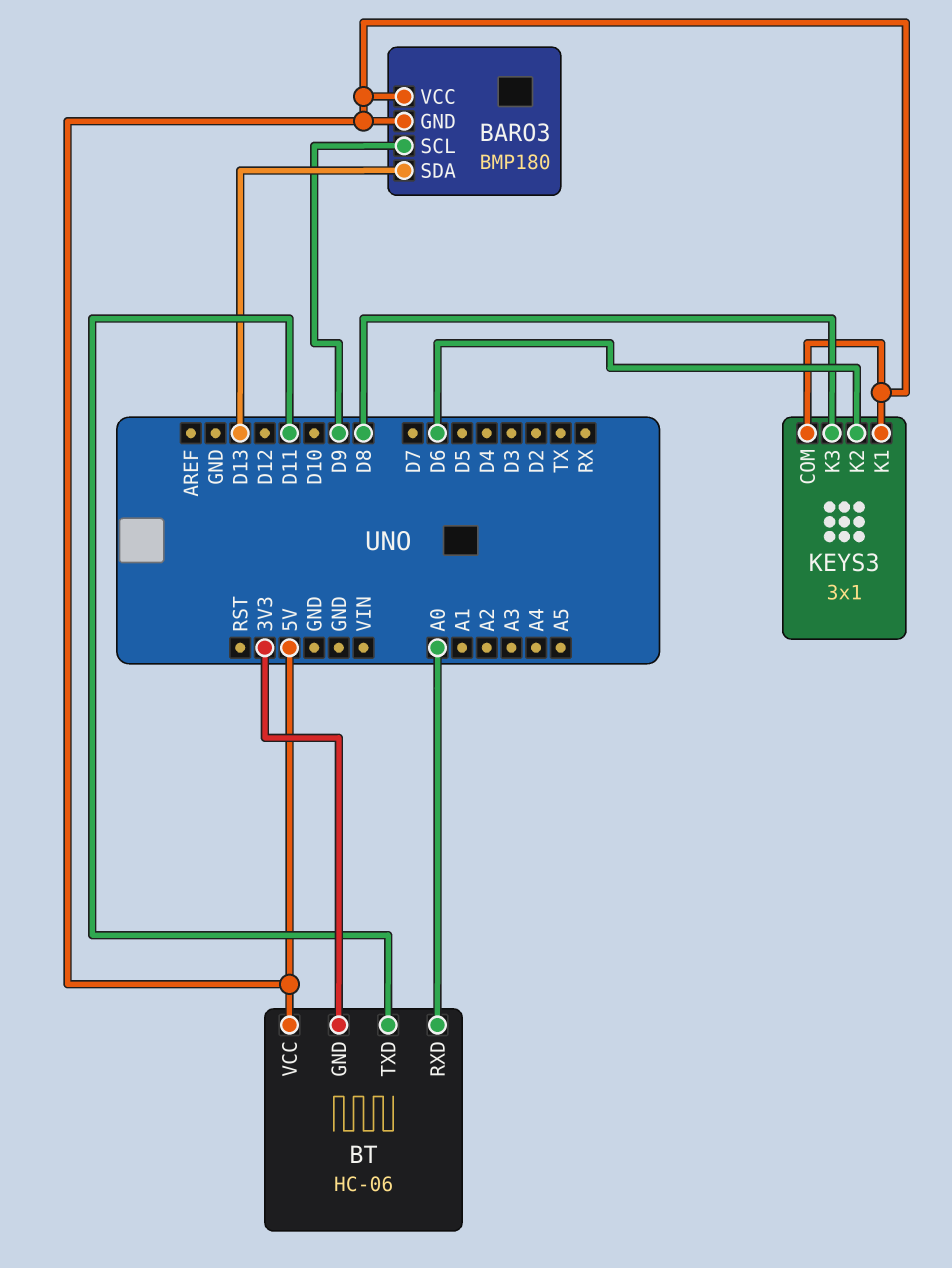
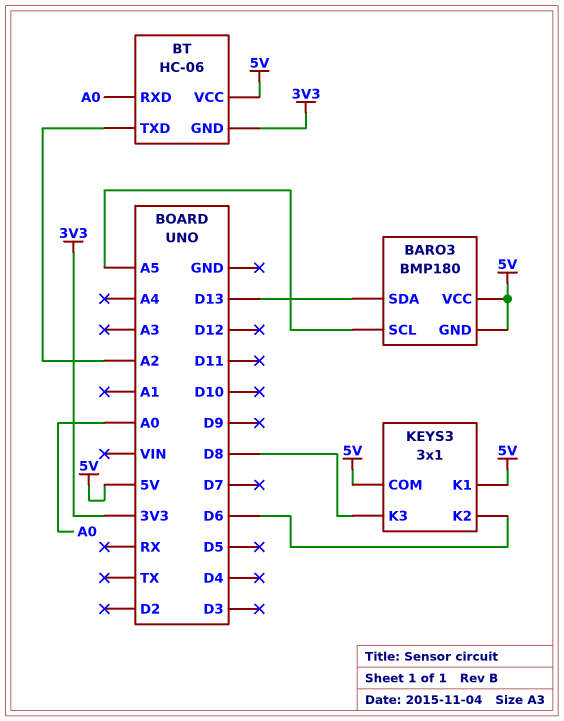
BARO3 pin SCL: D9 -> A5
BT pin TXD: D11 -> A2

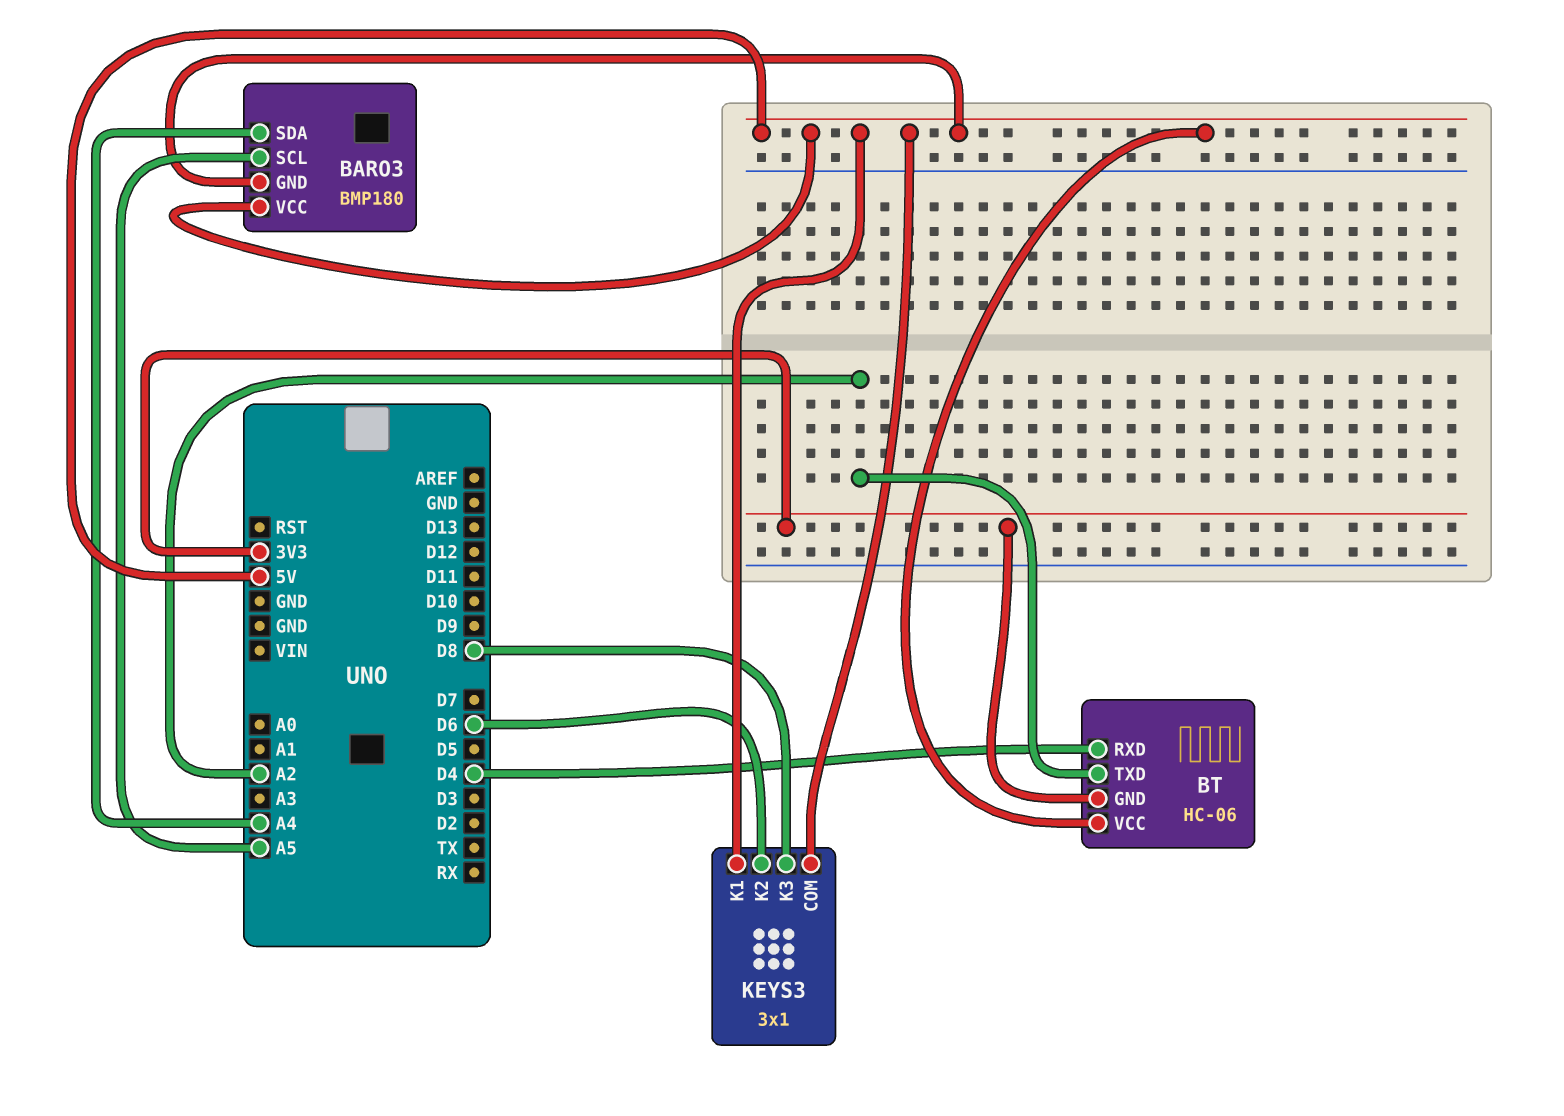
BARO3 pin SDA: D13 -> A4
BT pin RXD: A0 -> D4

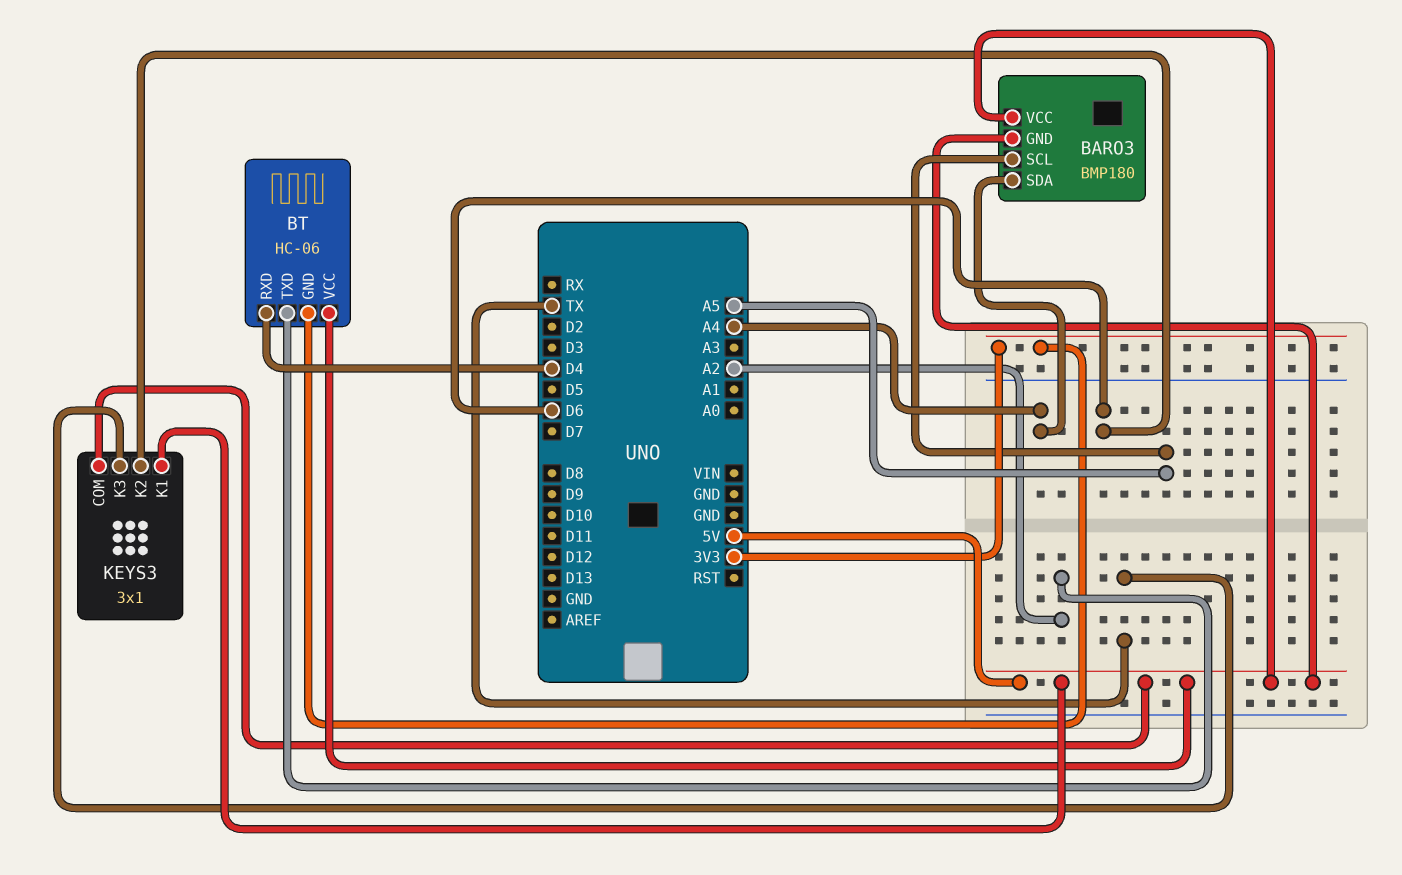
KEYS3 pin K3: D8 -> TX

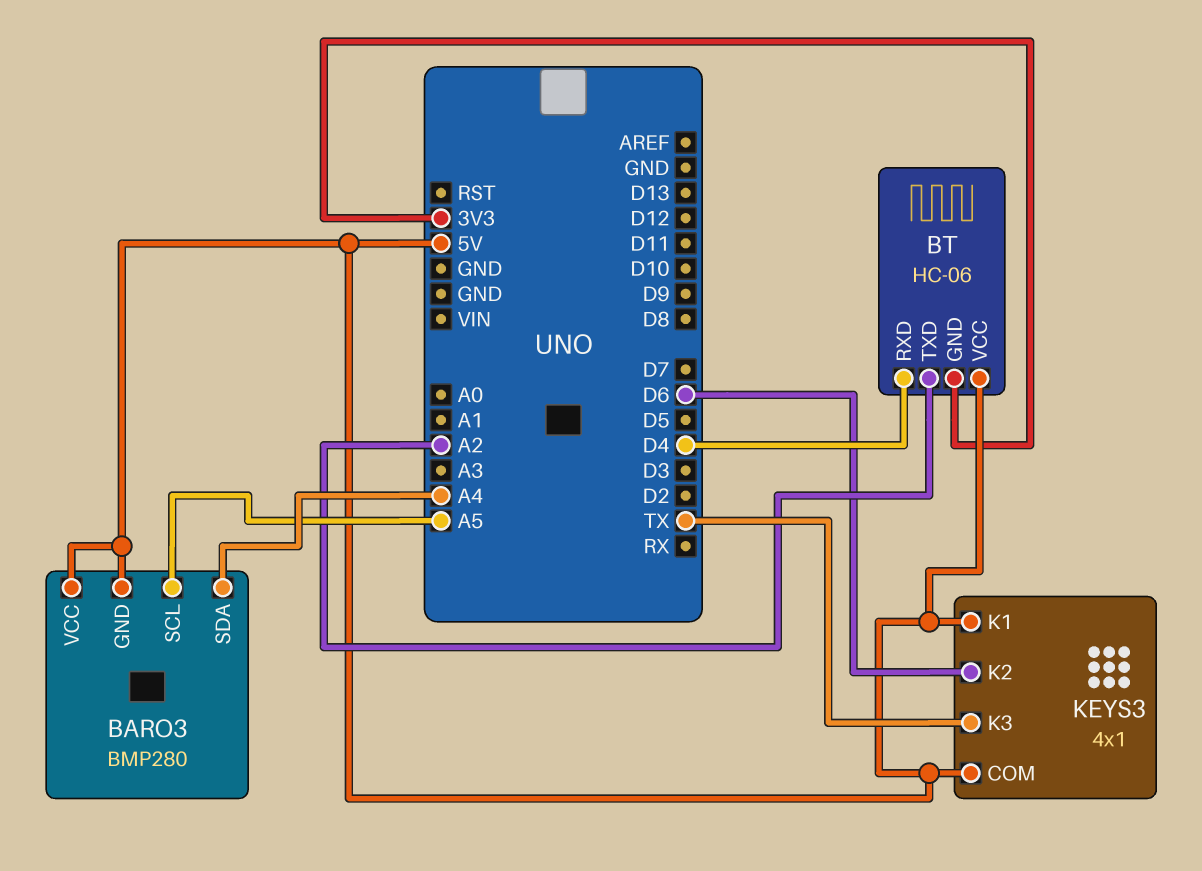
BARO3: BMP180 -> BMP280
KEYS3: 3x1 -> 4x1

